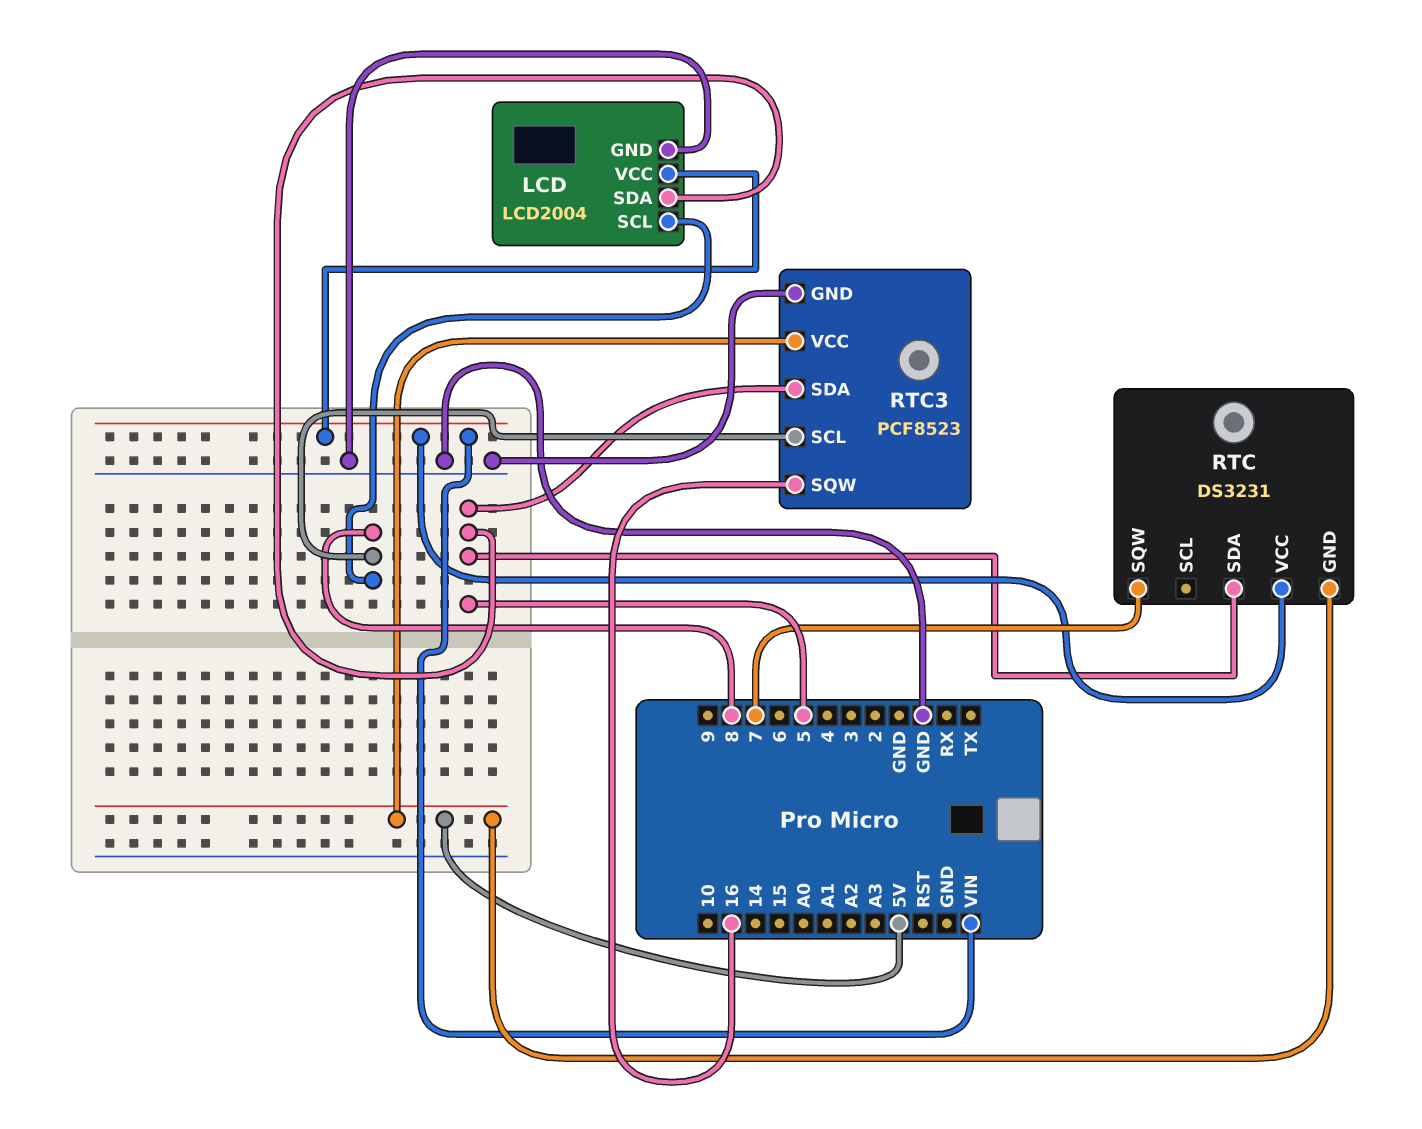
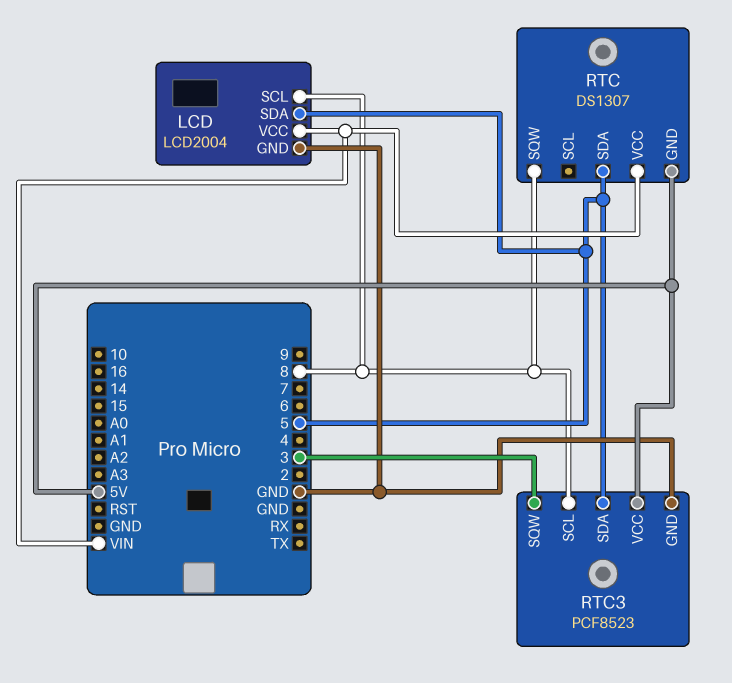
RTC: DS3231 -> DS1307
RTC pin SQW: 7 -> 8
RTC3 pin SQW: 16 -> 3

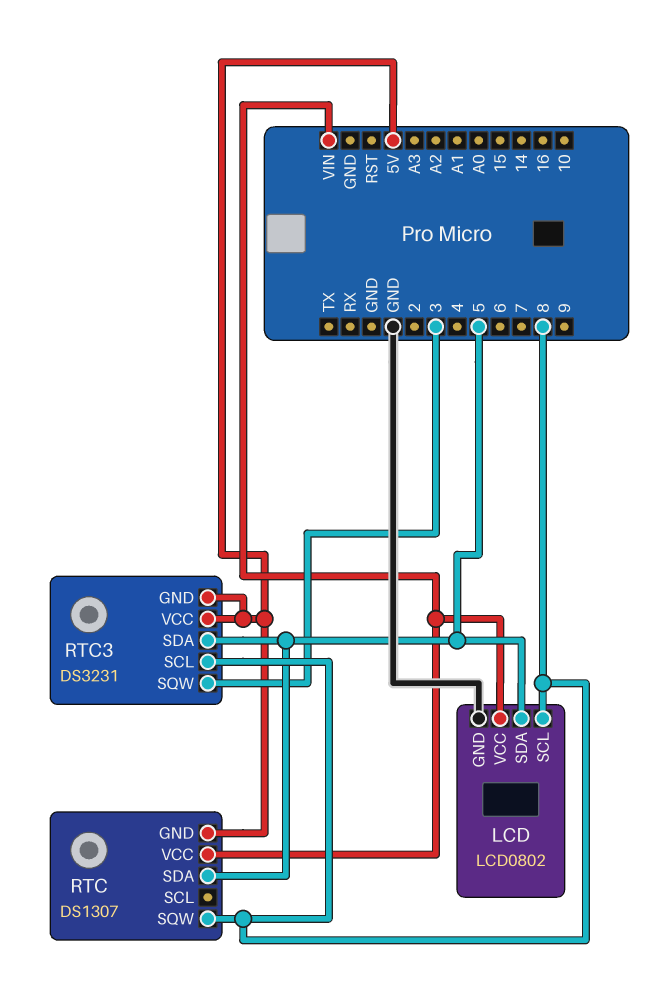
LCD: LCD2004 -> LCD0802
RTC3: PCF8523 -> DS3231
RTC3 pin GND: GND -> 5V

